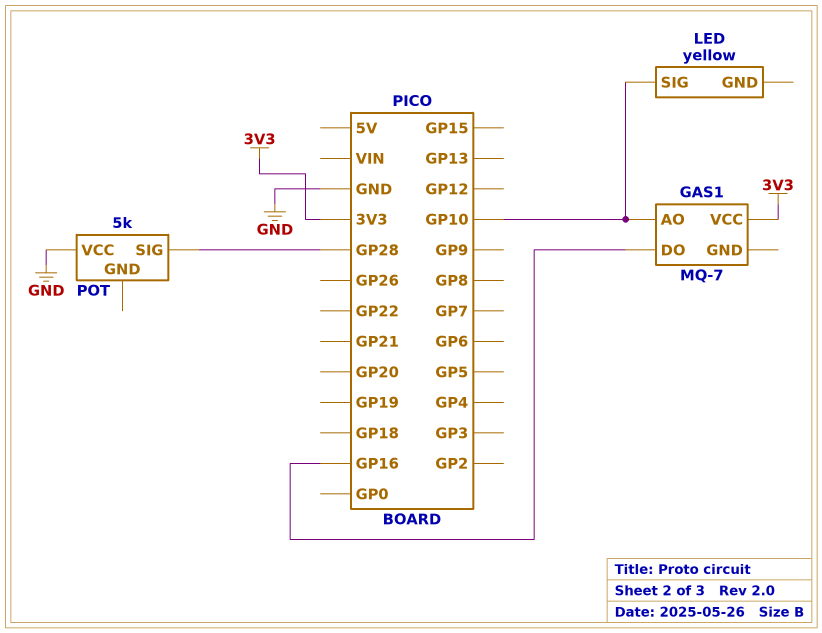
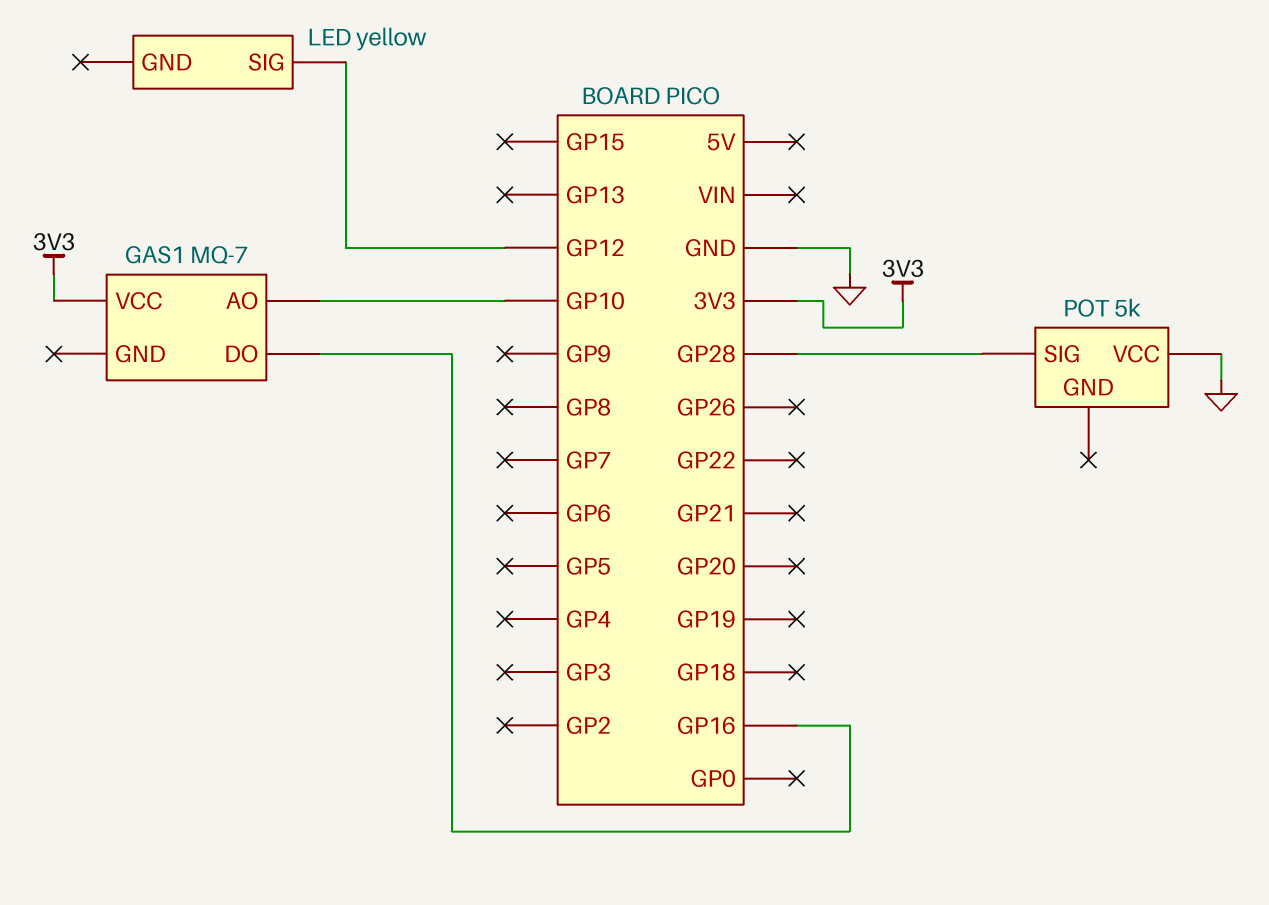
LED pin SIG: GP10 -> GP12

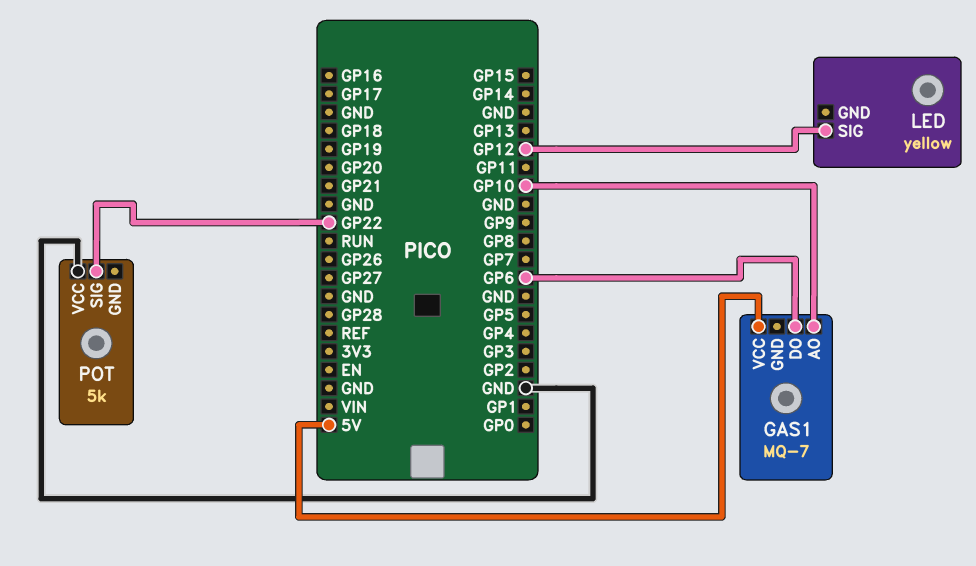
GAS1 pin DO: GP16 -> GP6
GAS1 pin VCC: 3V3 -> 5V
POT pin SIG: GP28 -> GP22

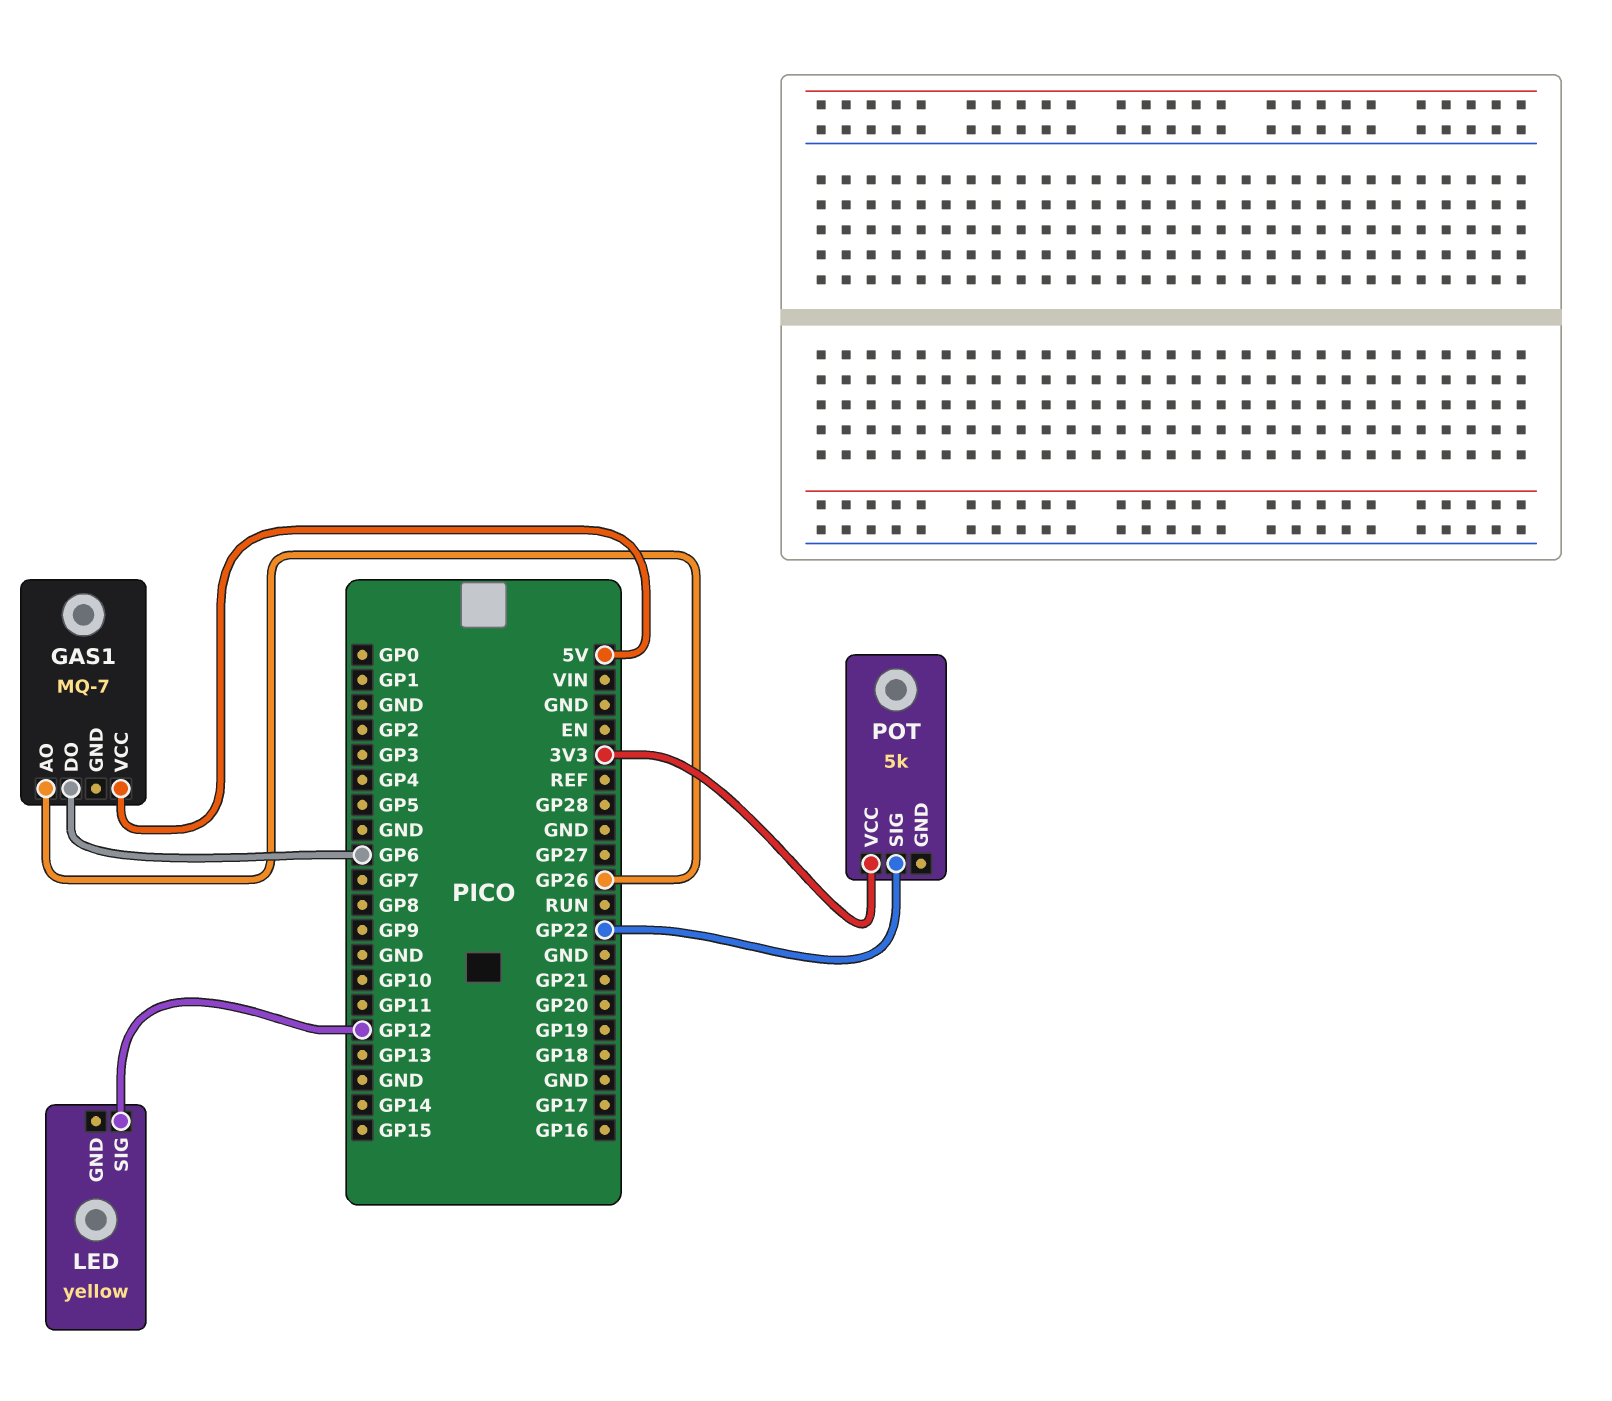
GAS1 pin AO: GP10 -> GP26
POT pin VCC: GND -> 3V3

